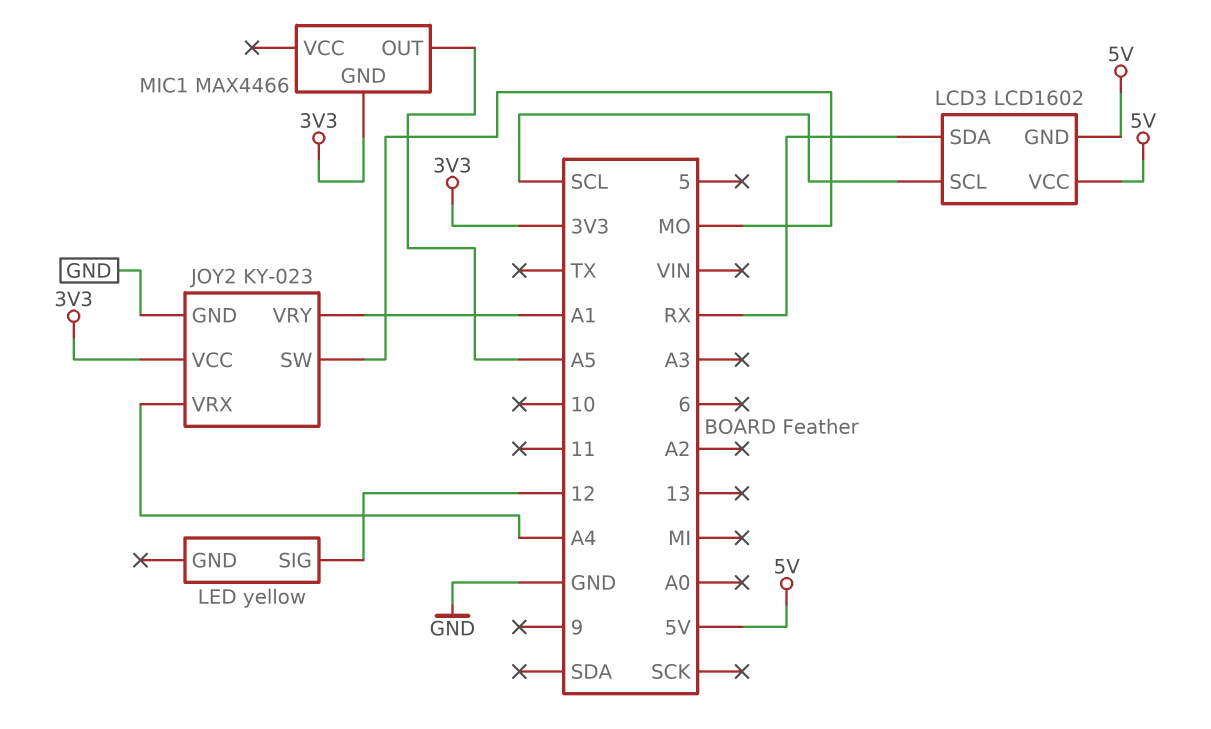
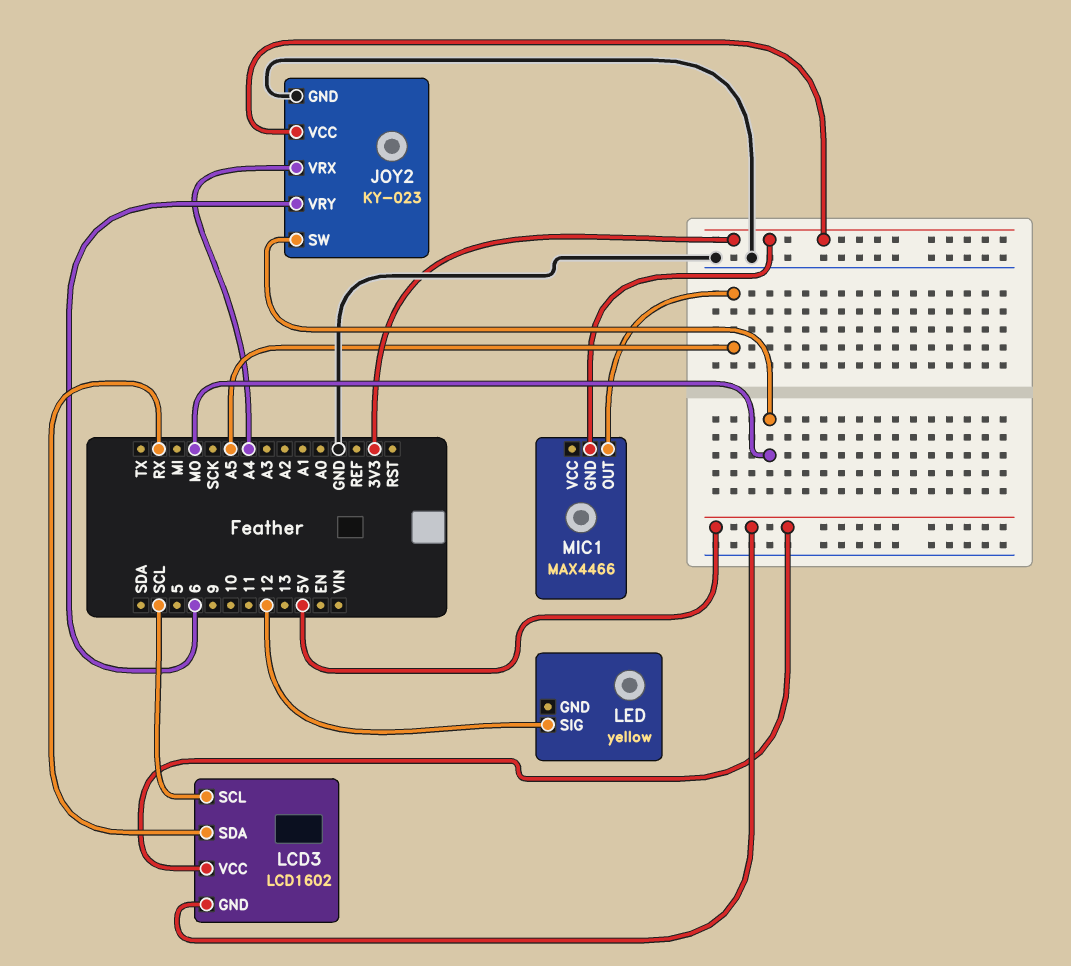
JOY2 pin VRY: A1 -> 6

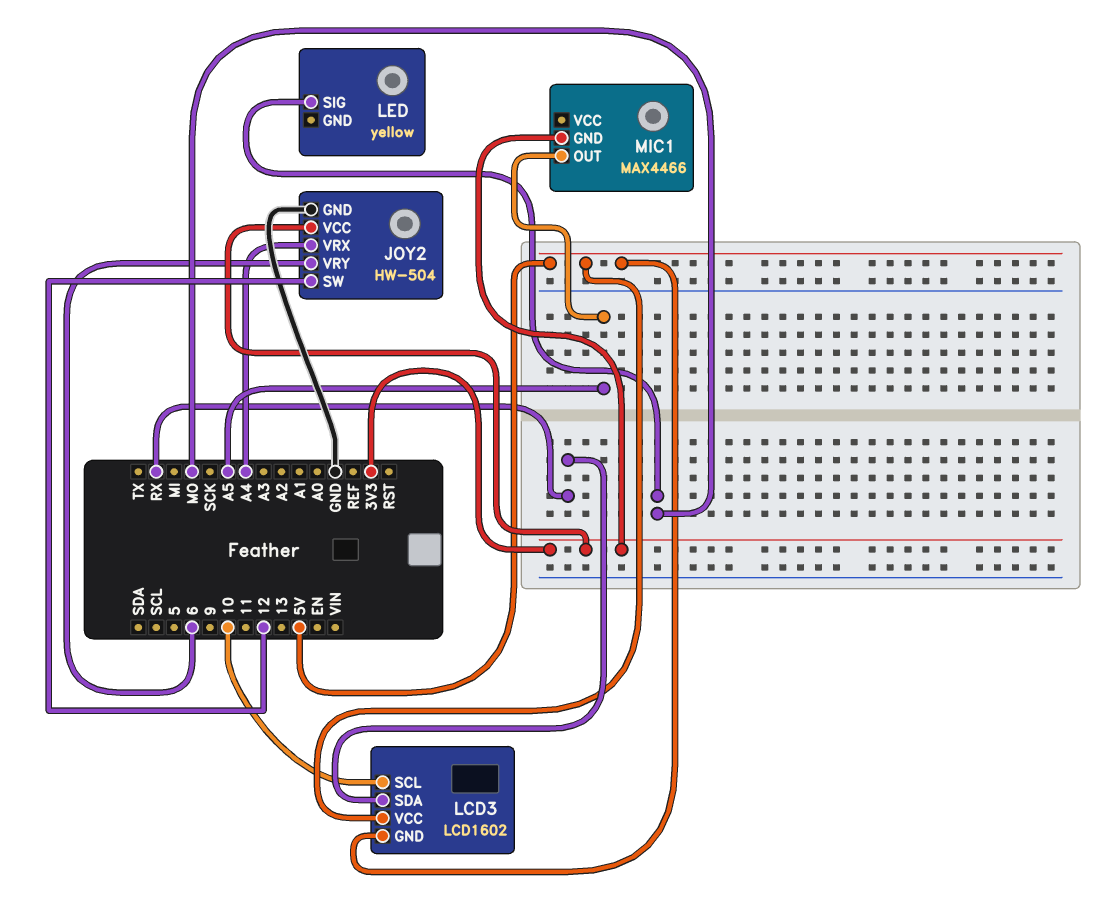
JOY2: KY-023 -> HW-504
JOY2 pin SW: MO -> 12
LCD3 pin SCL: SCL -> 10
LED pin SIG: 12 -> MO

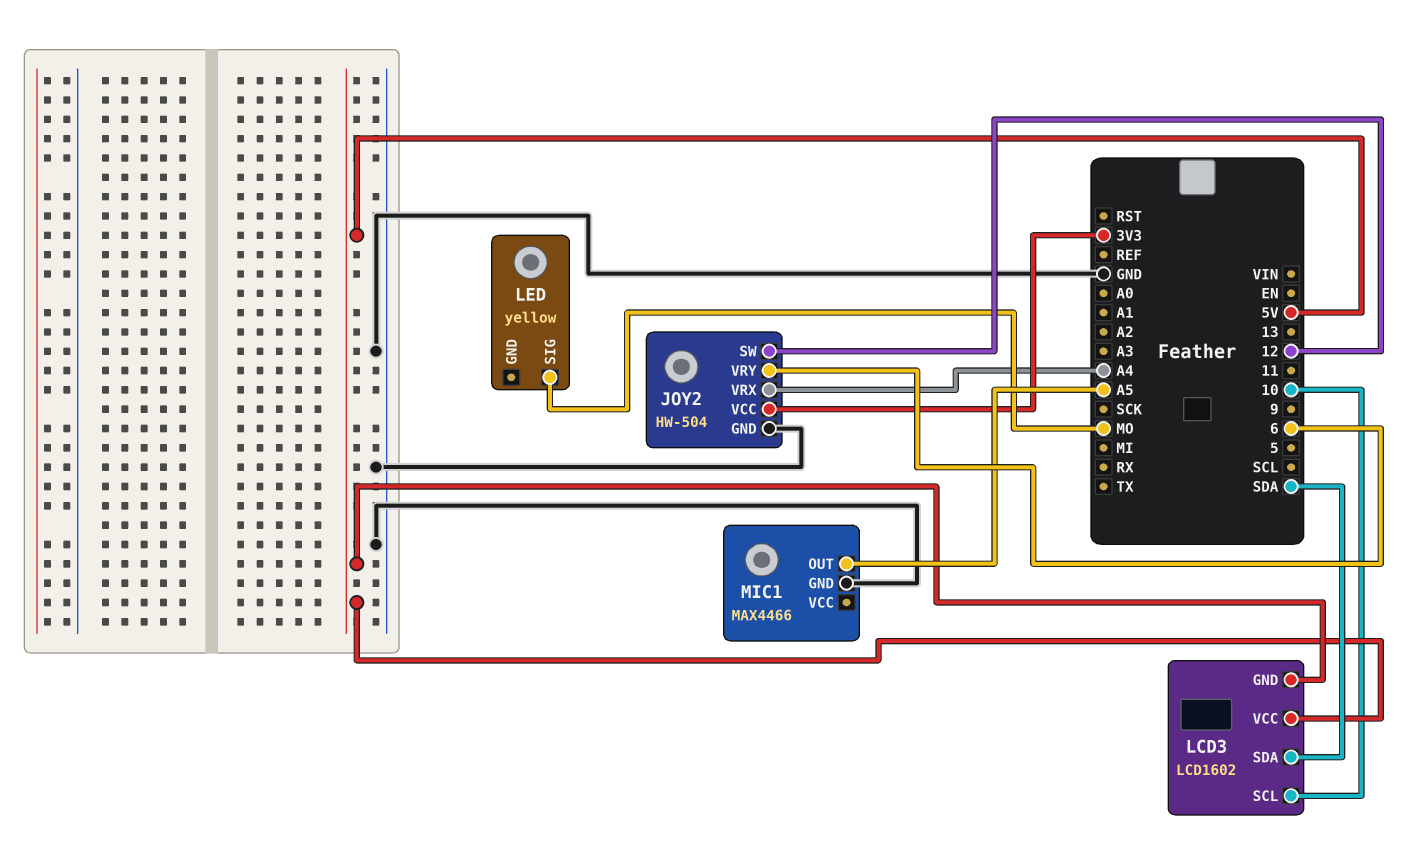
LCD3 pin SDA: RX -> SDA
MIC1 pin GND: 3V3 -> GND

